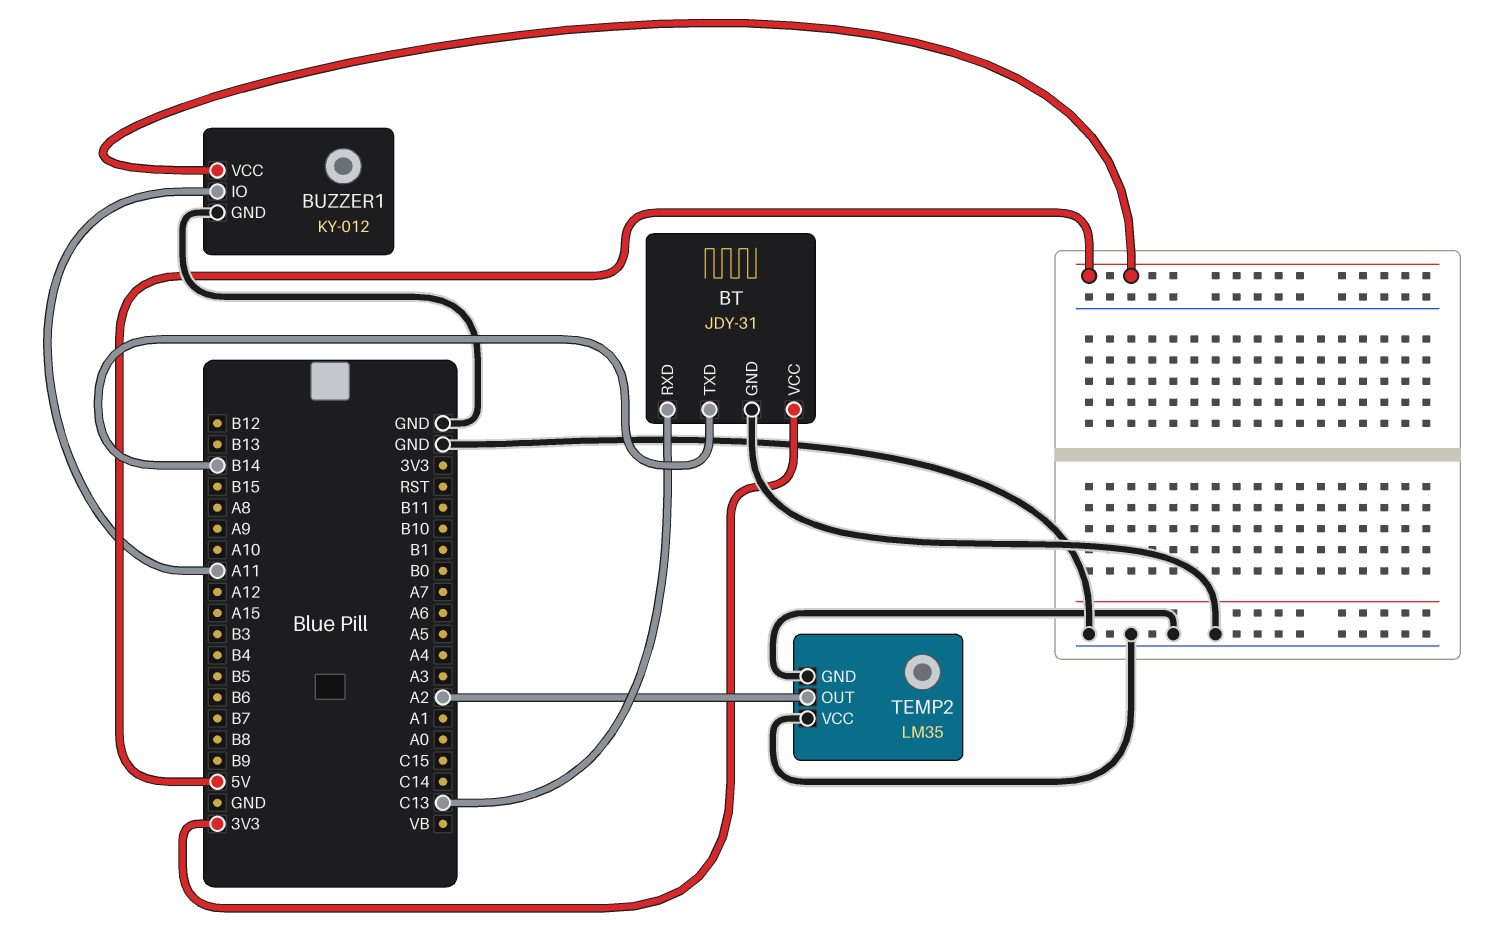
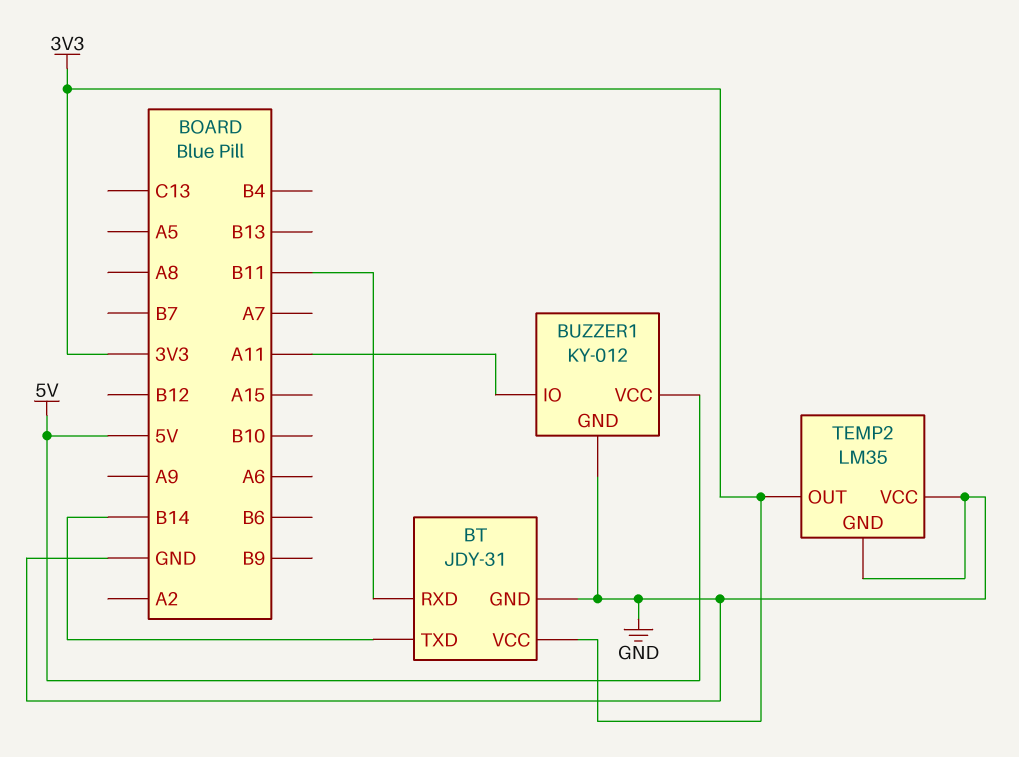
BT pin RXD: C13 -> B11
TEMP2 pin OUT: A2 -> 3V3

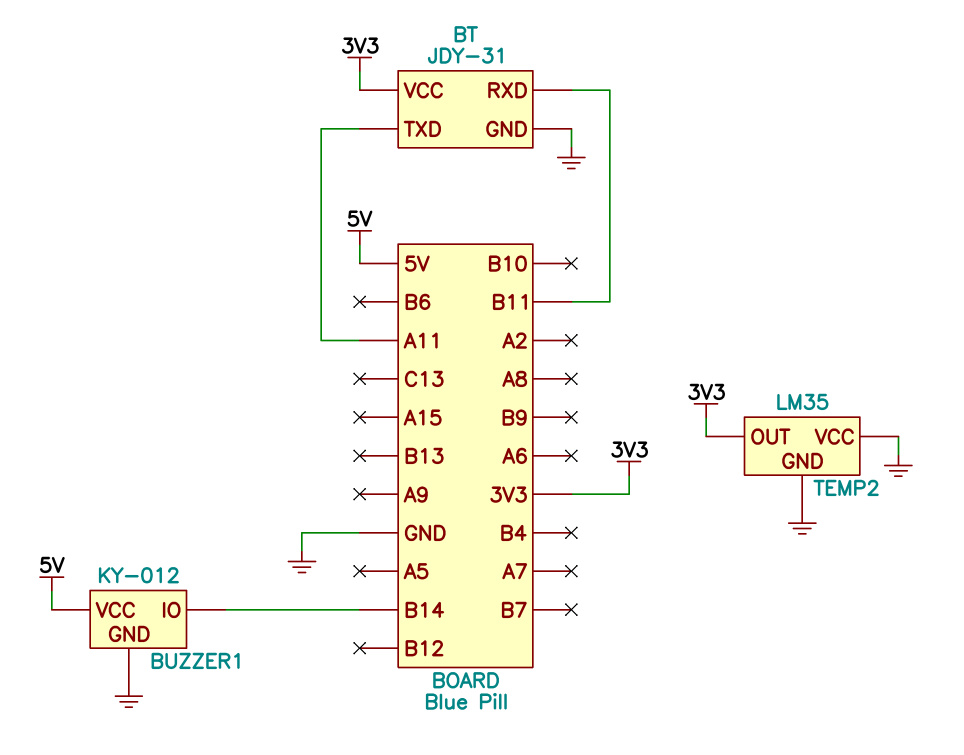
BT pin TXD: B14 -> A11
BUZZER1 pin IO: A11 -> B14

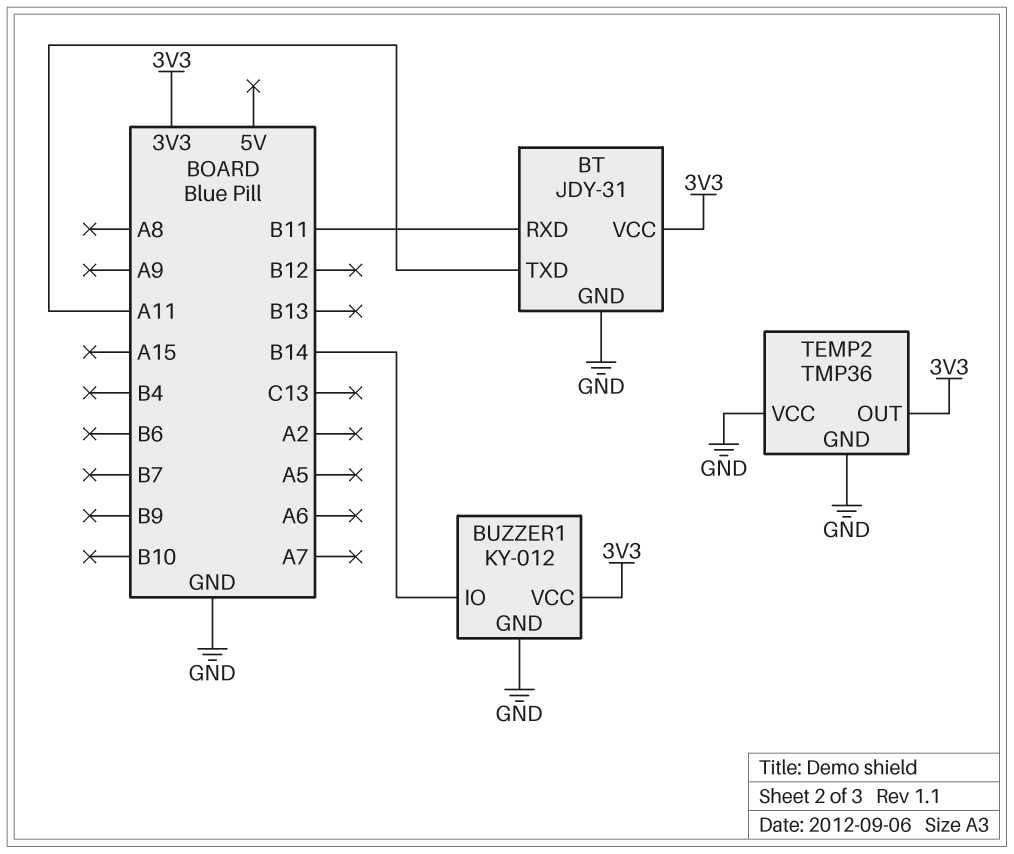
BUZZER1 pin VCC: 5V -> 3V3
TEMP2: LM35 -> TMP36

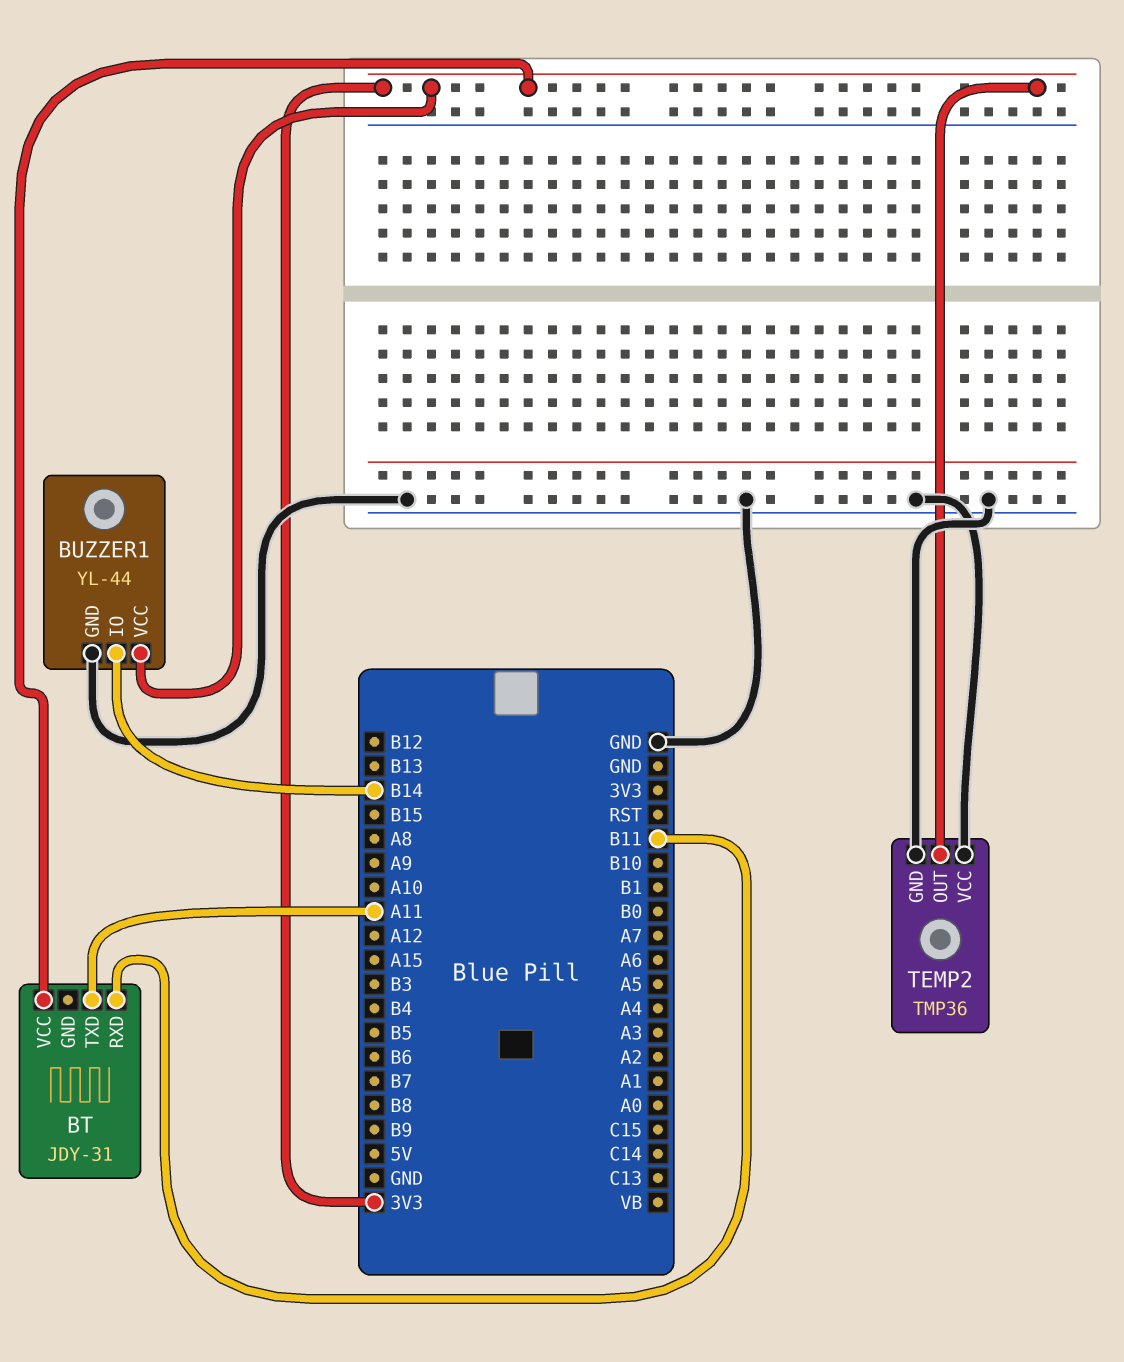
BT pin GND: GND -> none
BUZZER1: KY-012 -> YL-44

